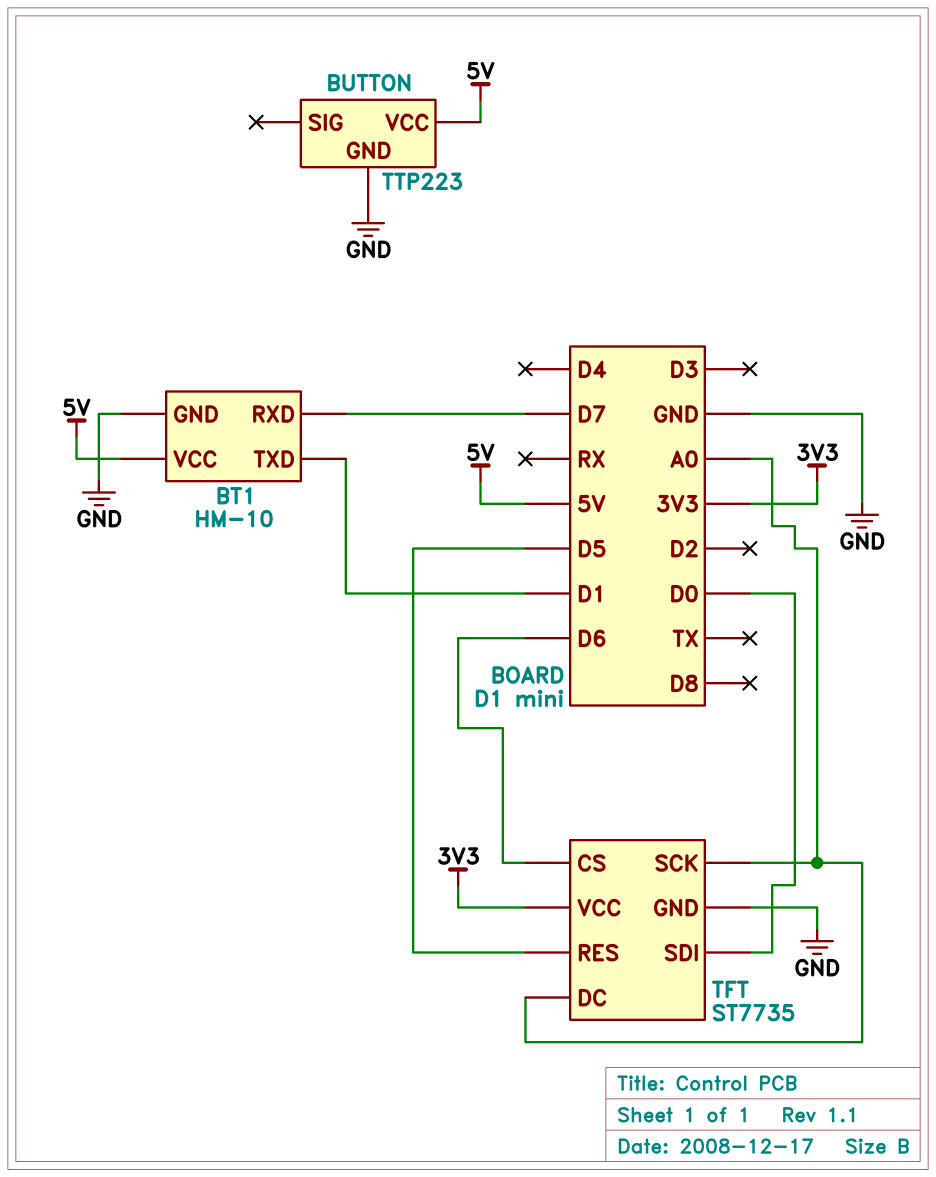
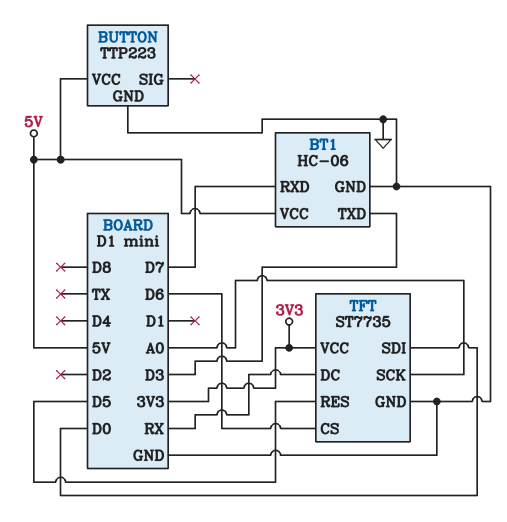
BT1: HM-10 -> HC-06
BT1 pin TXD: D1 -> D3
TFT pin DC: A0 -> RX

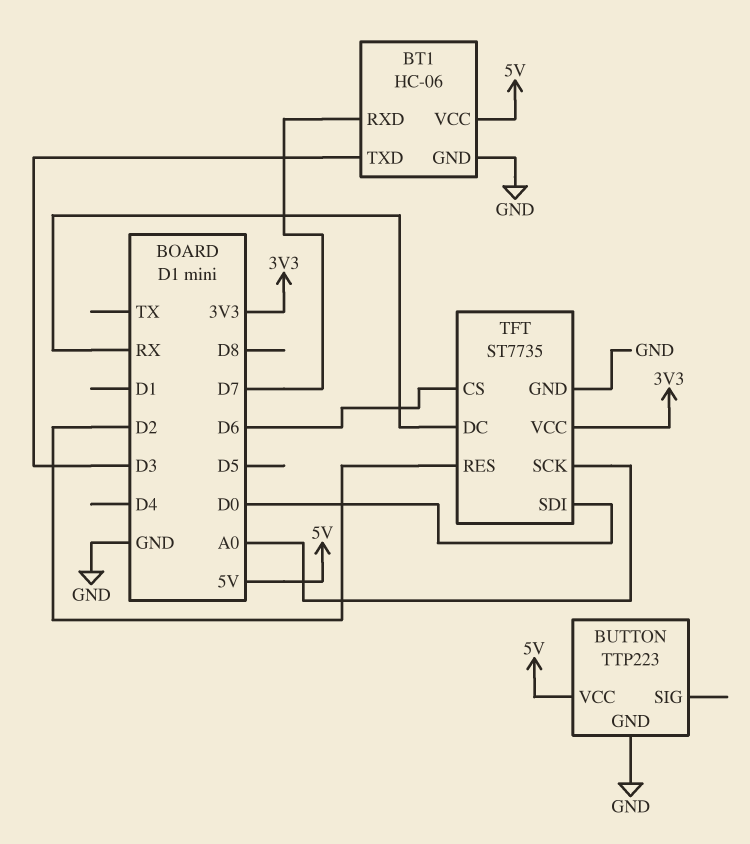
TFT pin RES: D5 -> D2

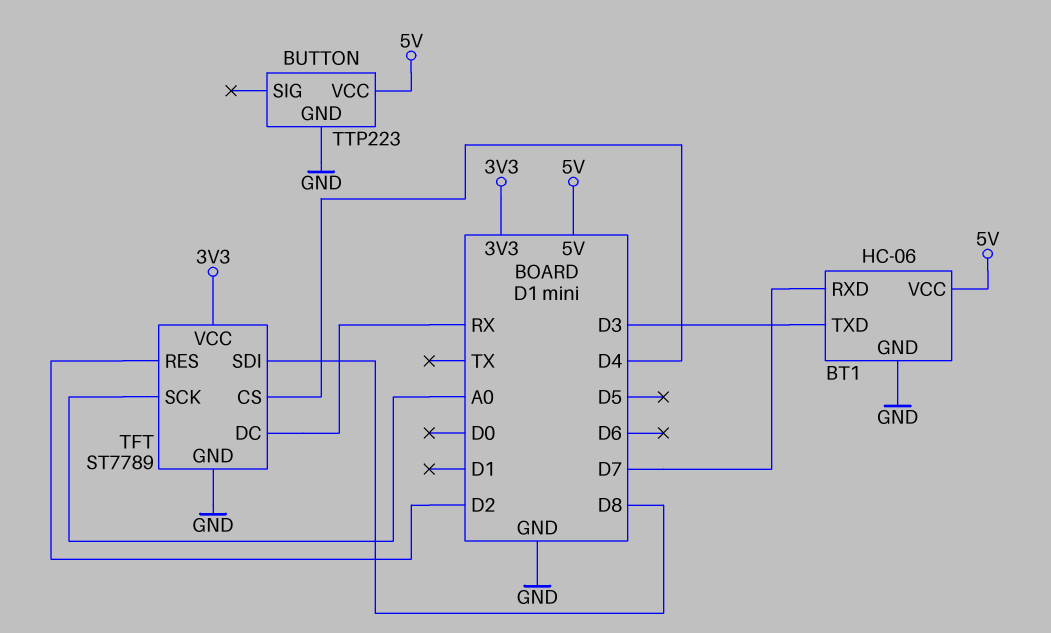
TFT: ST7735 -> ST7789
TFT pin CS: D6 -> D4
TFT pin SDI: D0 -> D8

